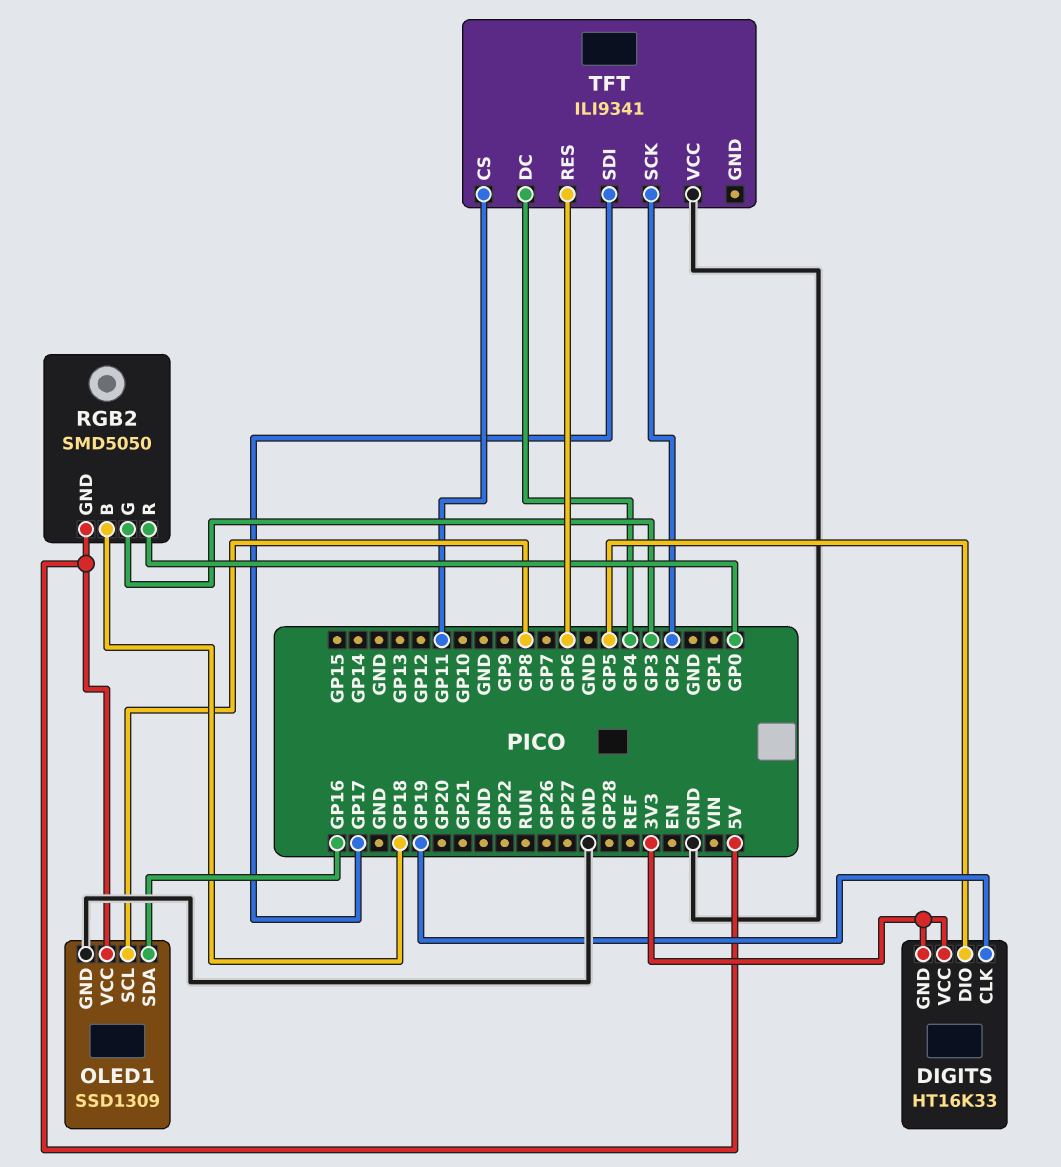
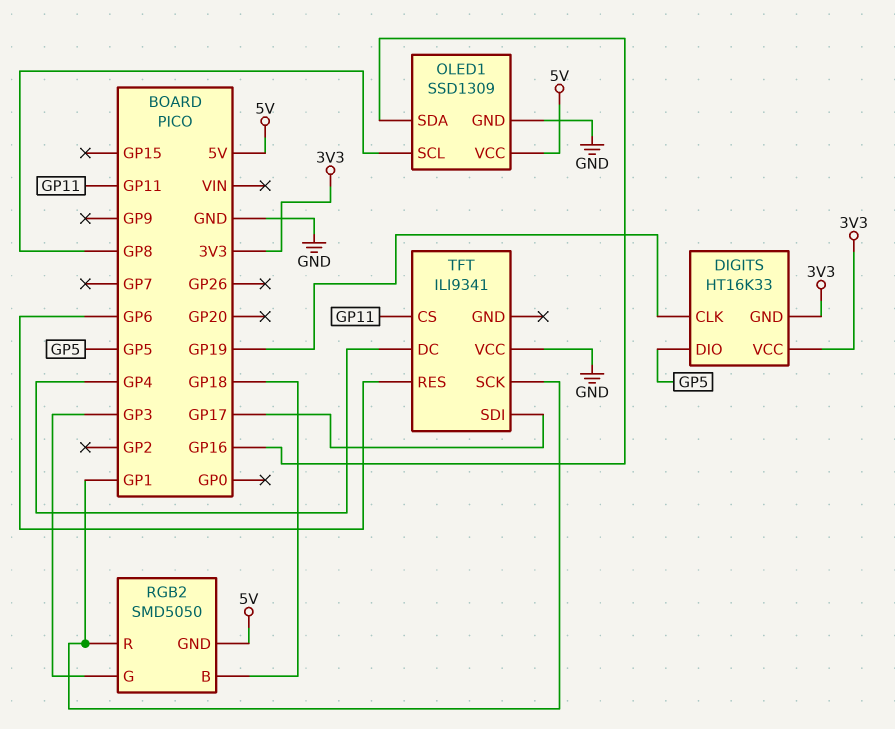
RGB2 pin R: GP0 -> GP1
TFT pin SCK: GP2 -> GP1

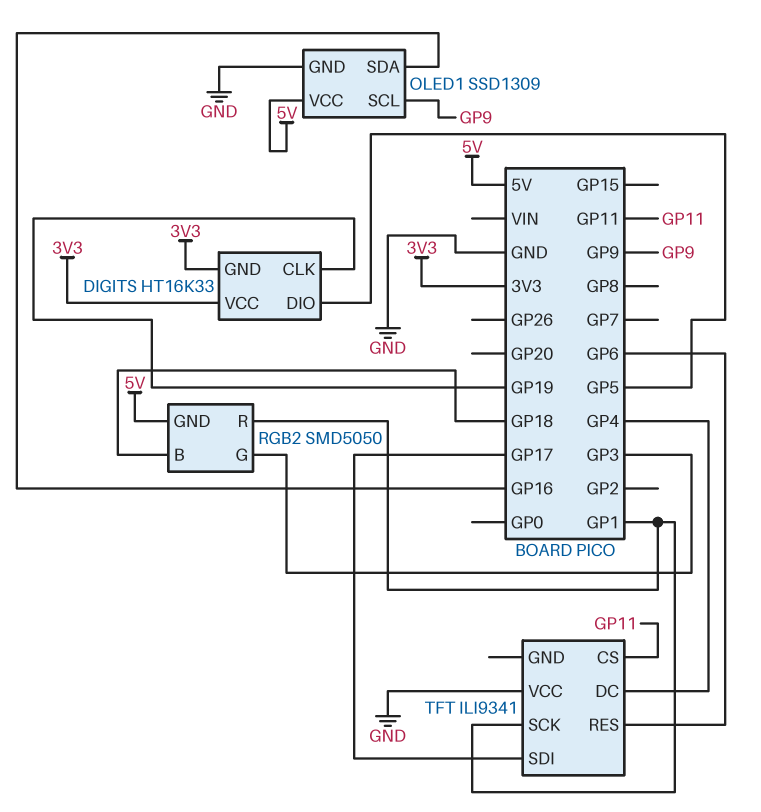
OLED1 pin SCL: GP8 -> GP9

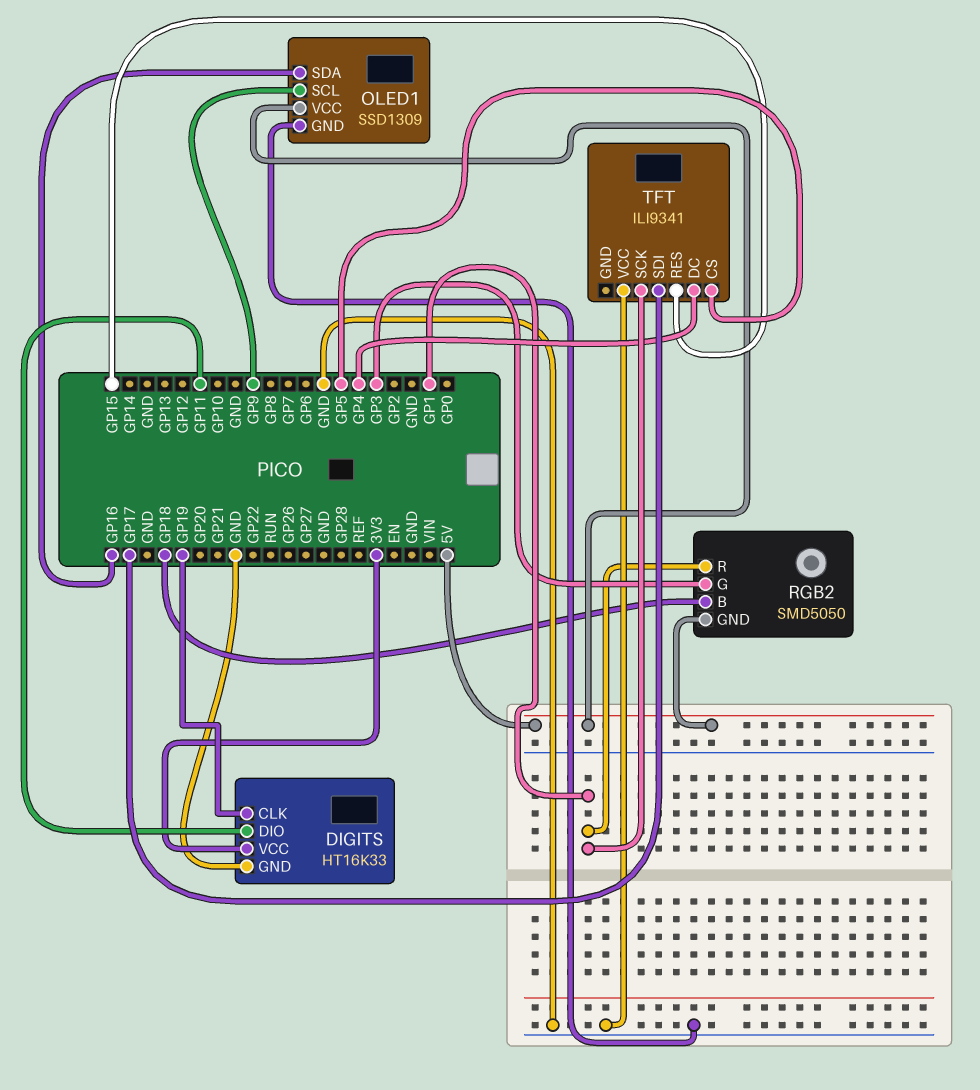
DIGITS pin DIO: GP5 -> GP11
DIGITS pin GND: 3V3 -> GND
TFT pin CS: GP11 -> GP5
TFT pin RES: GP6 -> GP15

